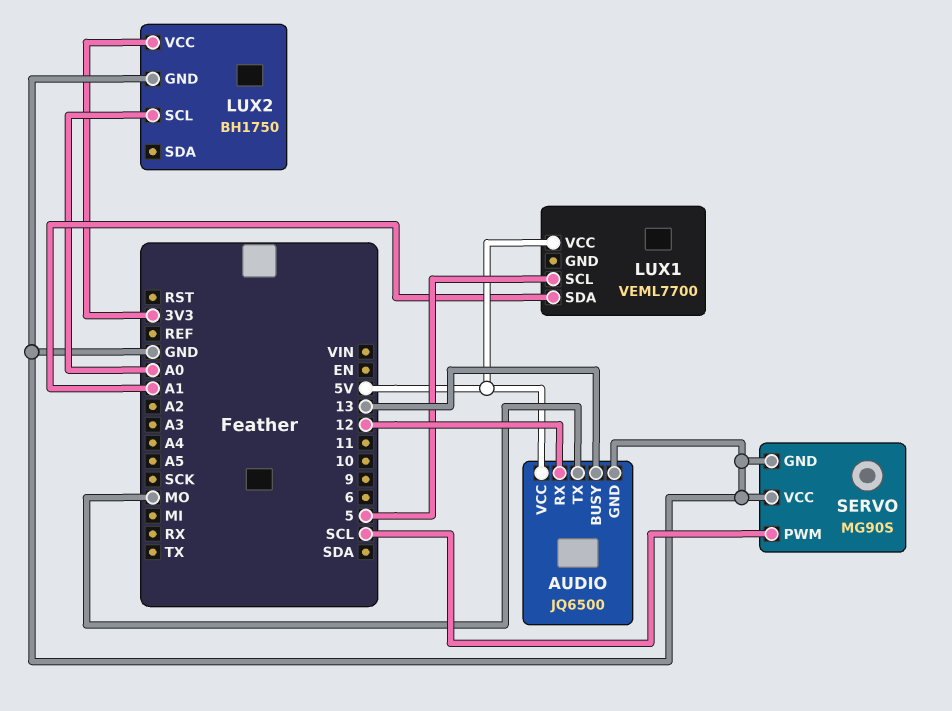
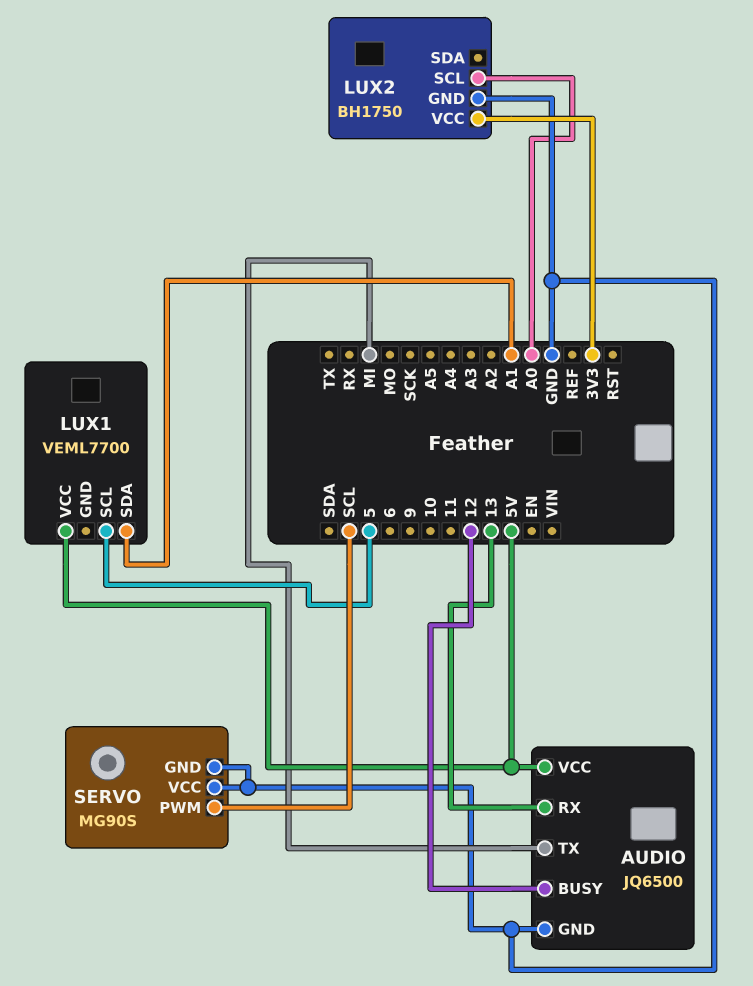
AUDIO pin BUSY: 13 -> 12
AUDIO pin RX: 12 -> 13
AUDIO pin TX: MO -> MI

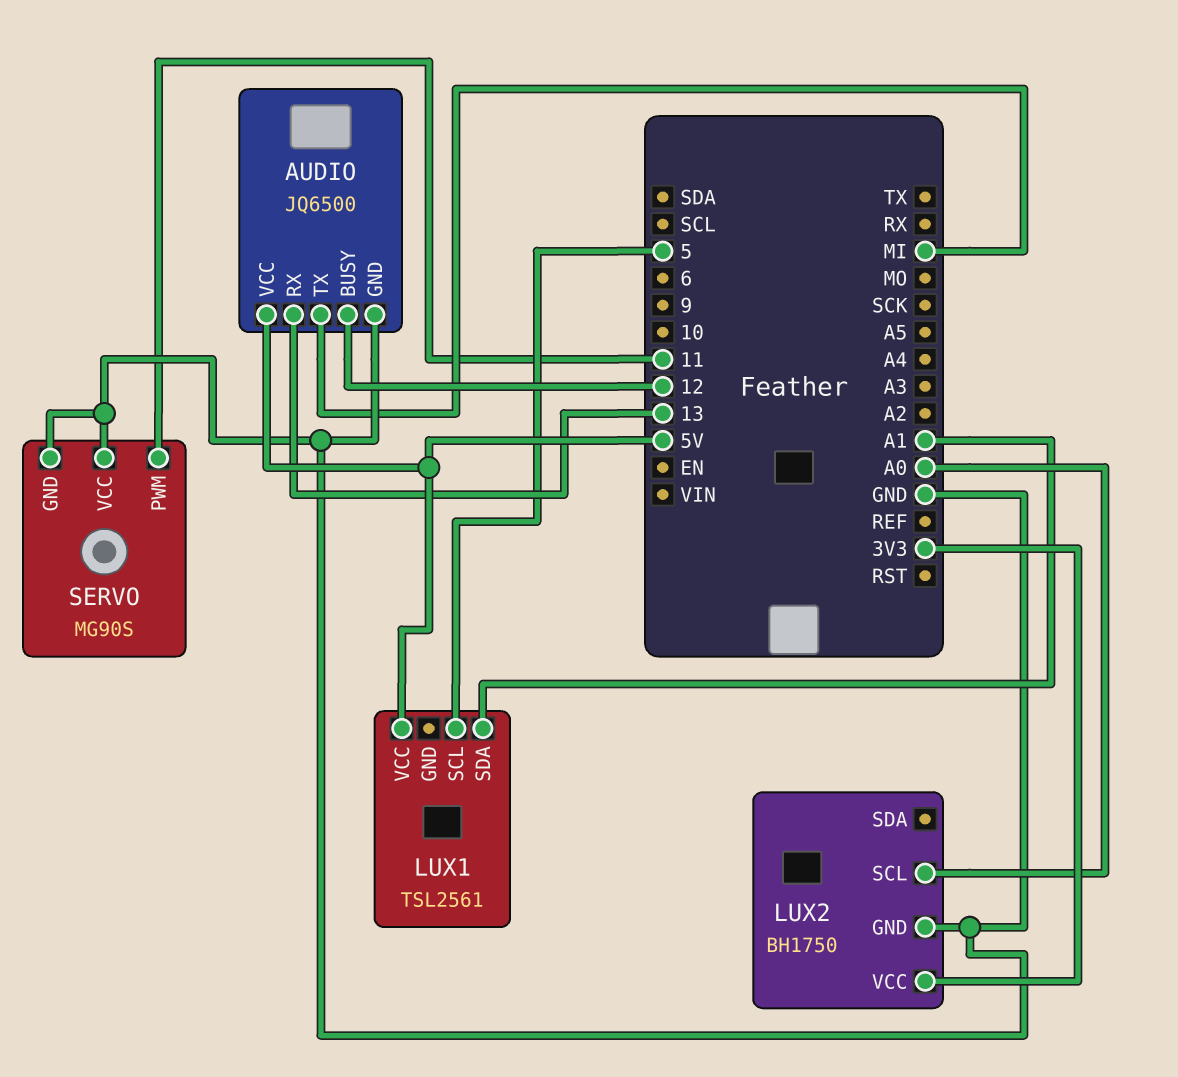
LUX1: VEML7700 -> TSL2561
SERVO pin PWM: SCL -> 11

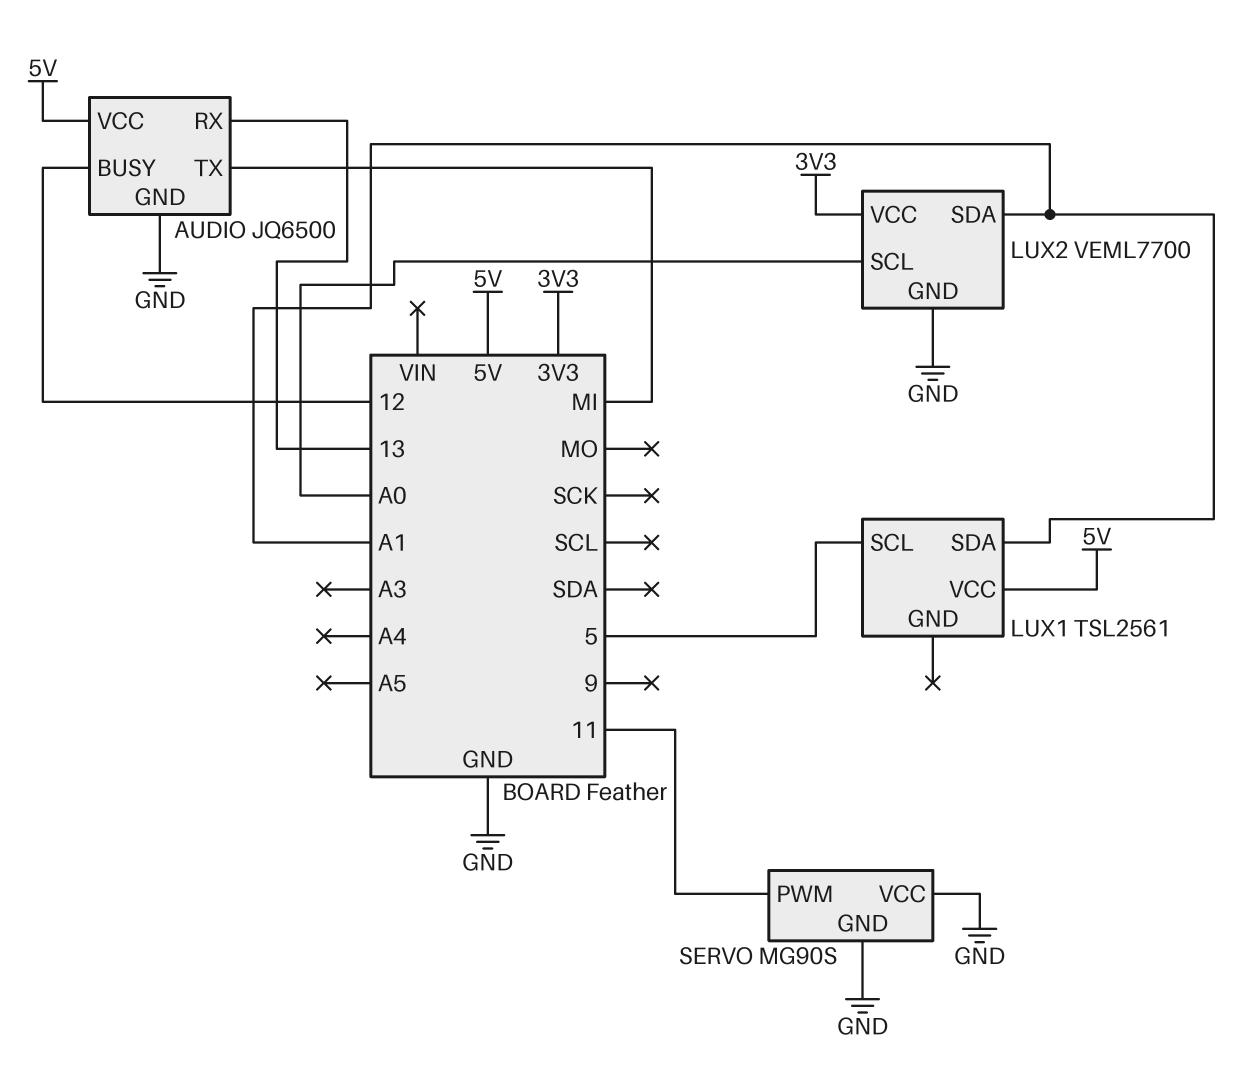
LUX2: BH1750 -> VEML7700
LUX2 pin SDA: none -> A1

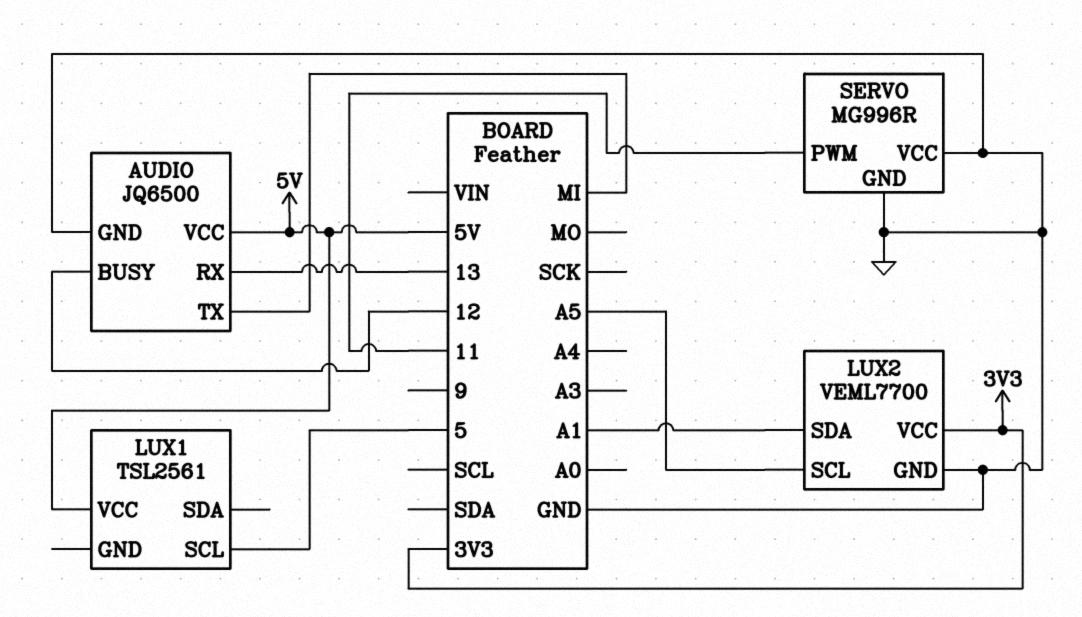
LUX1 pin SDA: A1 -> none
LUX2 pin SCL: A0 -> A5
SERVO: MG90S -> MG996R

